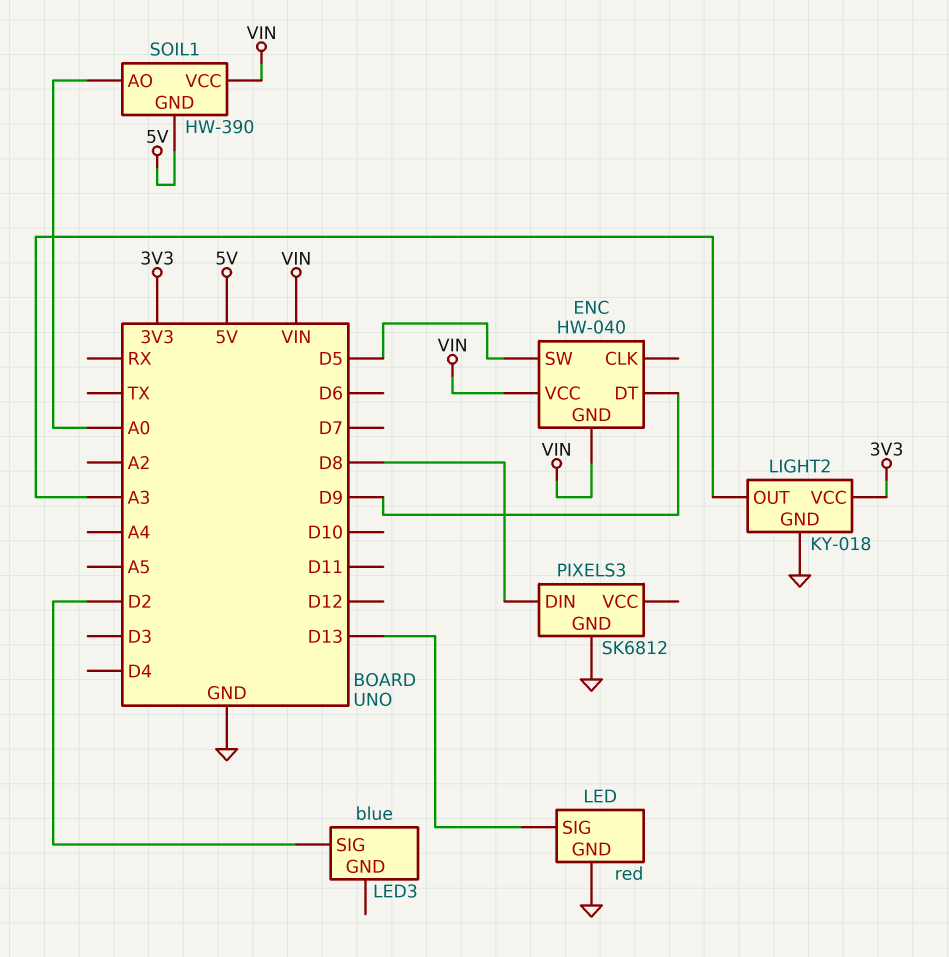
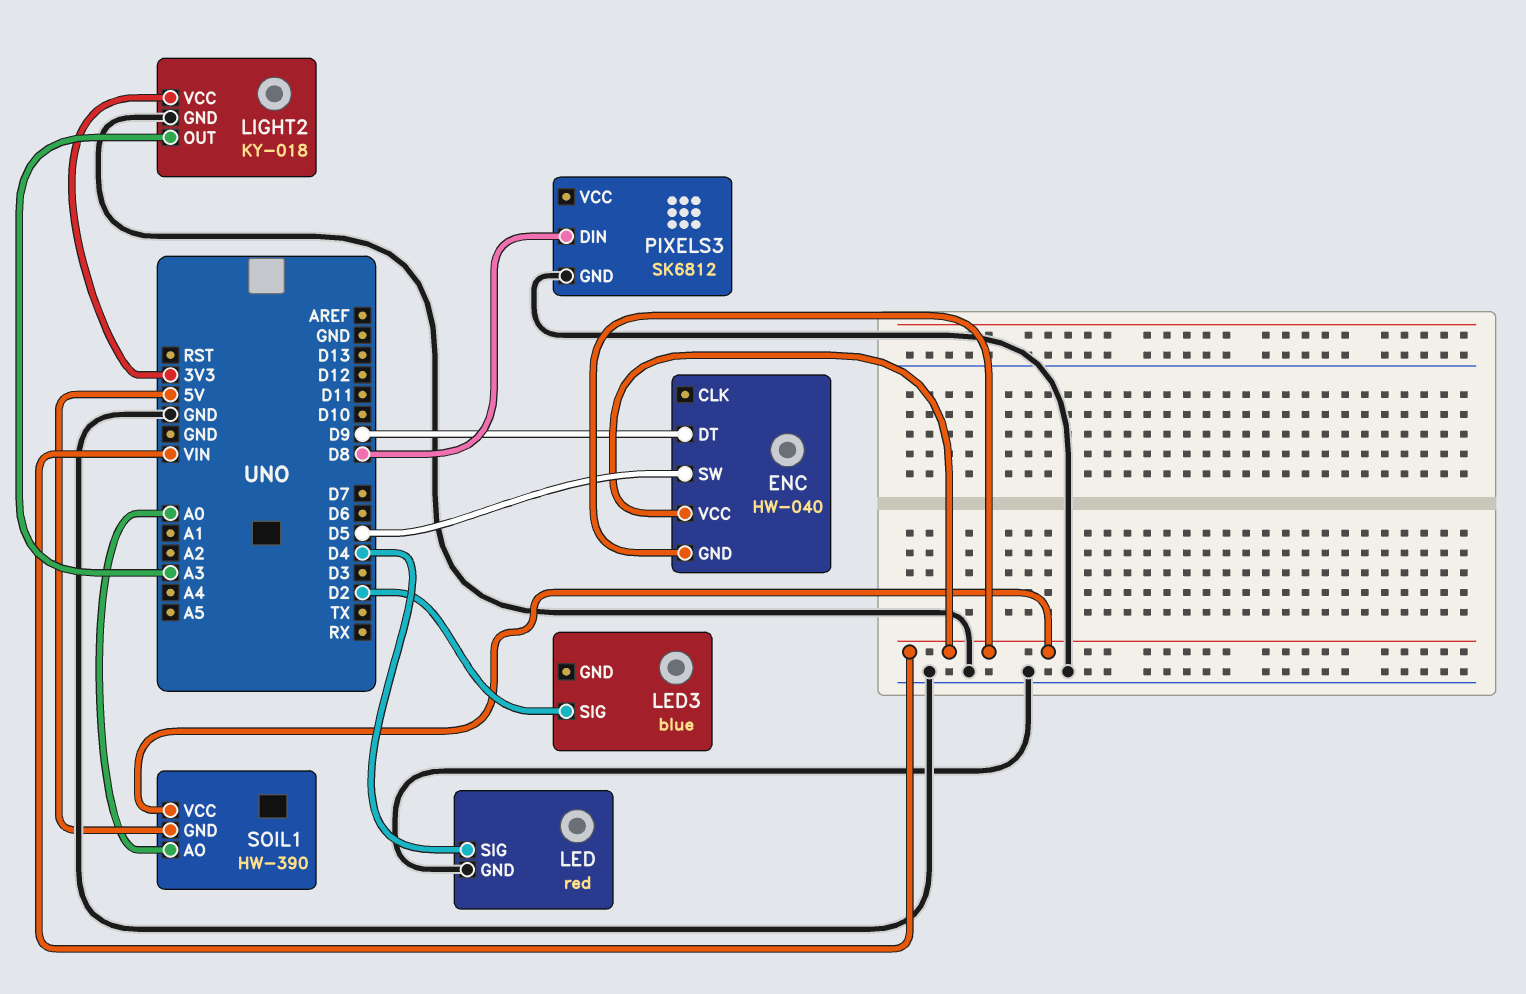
LED pin SIG: D13 -> D4

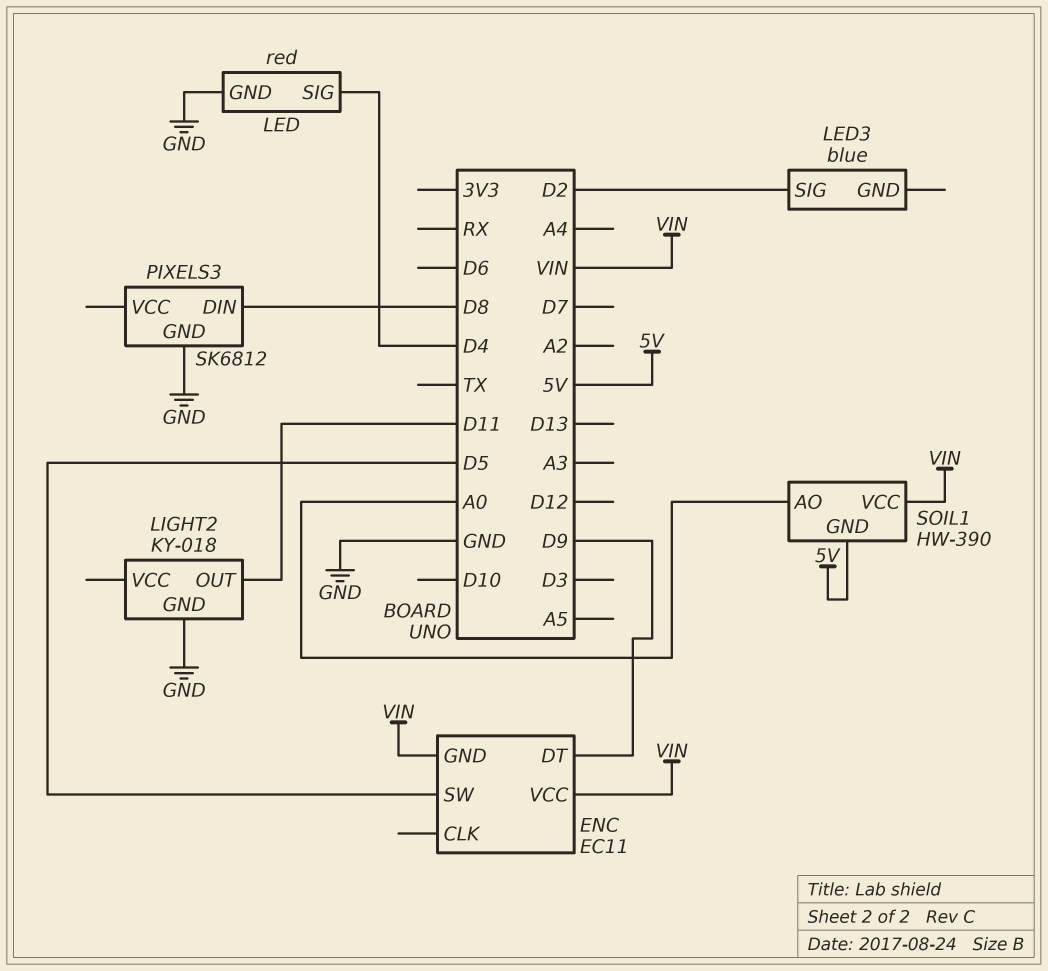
ENC: HW-040 -> EC11
LIGHT2 pin OUT: A3 -> D11
LIGHT2 pin VCC: 3V3 -> none

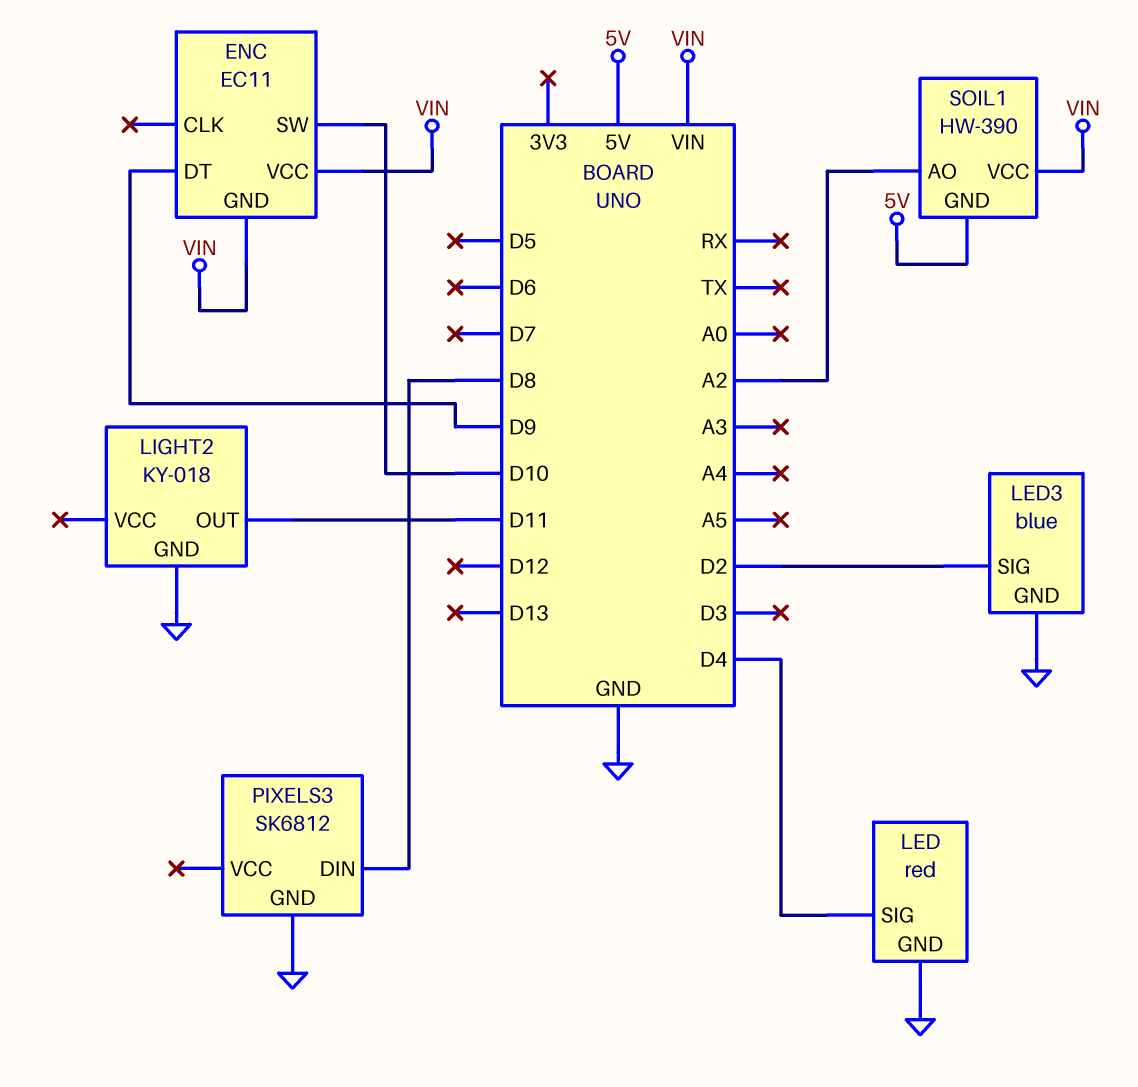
ENC pin SW: D5 -> D10
LED3 pin GND: none -> GND
SOIL1 pin AO: A0 -> A2

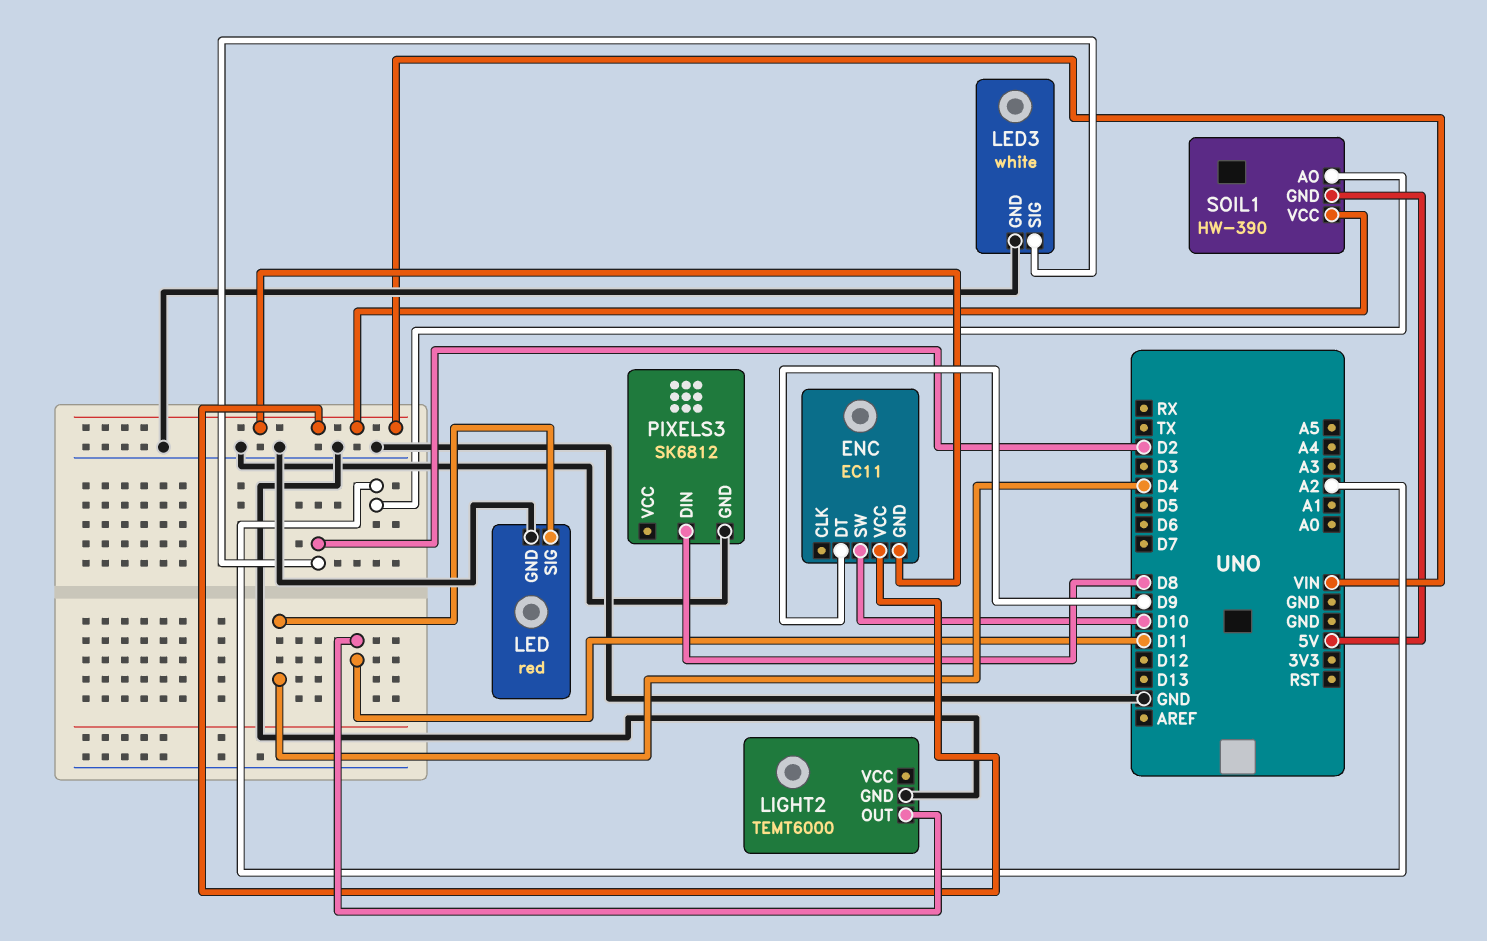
LED3: blue -> white
LIGHT2: KY-018 -> TEMT6000

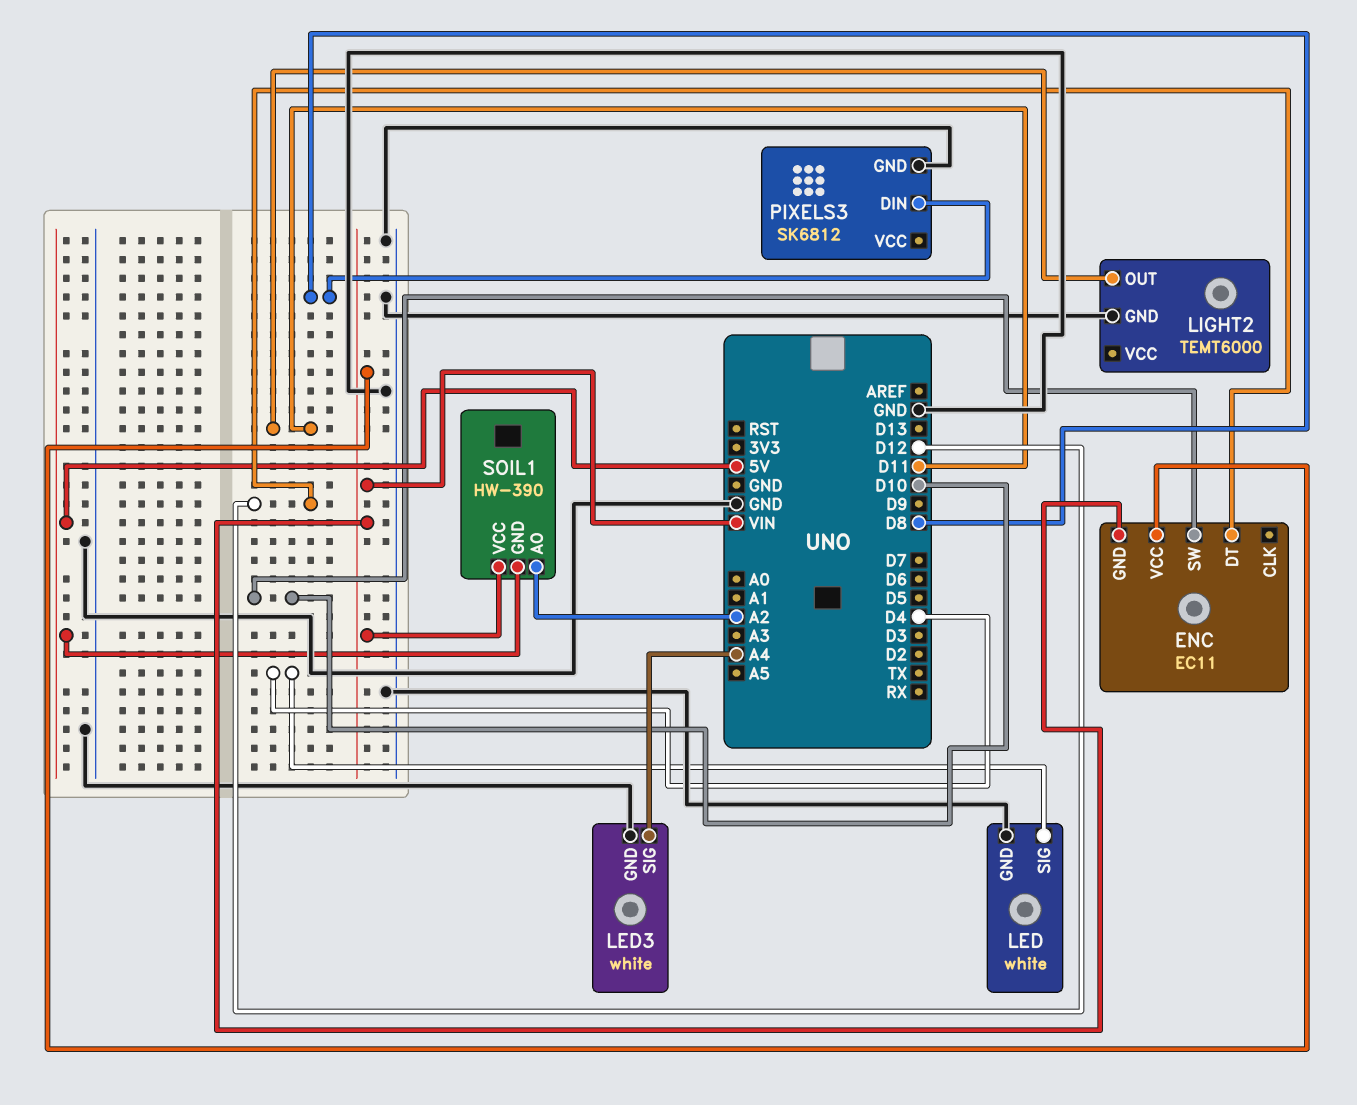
ENC pin DT: D9 -> D12
LED: red -> white
LED3 pin SIG: D2 -> A4

